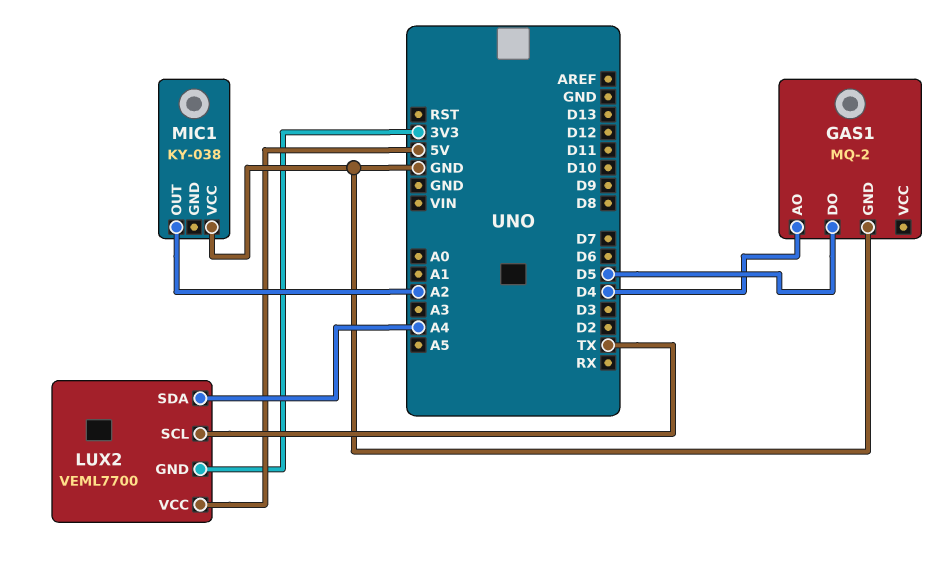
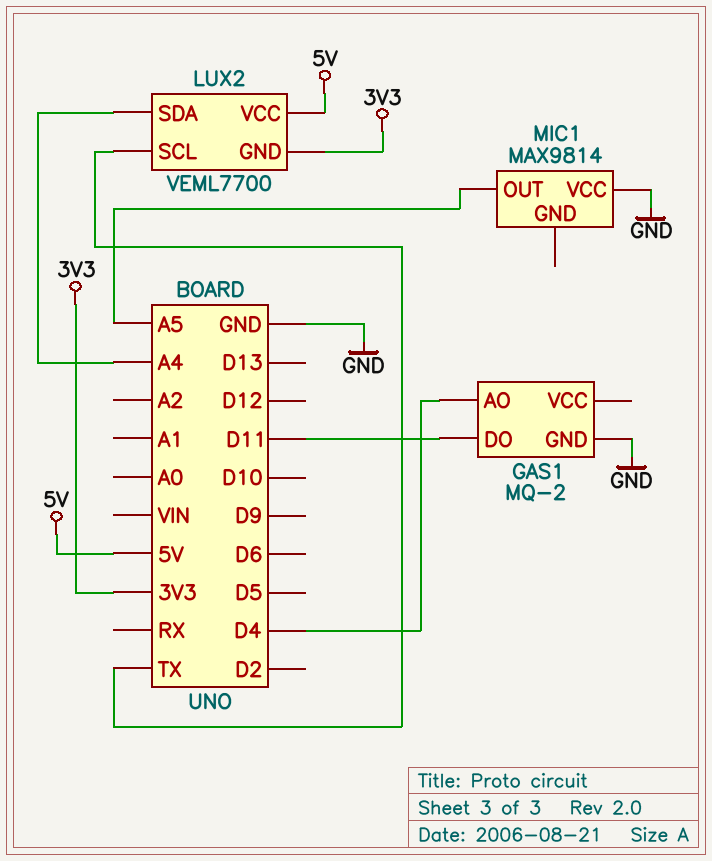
GAS1 pin DO: D5 -> D11
MIC1: KY-038 -> MAX9814
MIC1 pin OUT: A2 -> A5

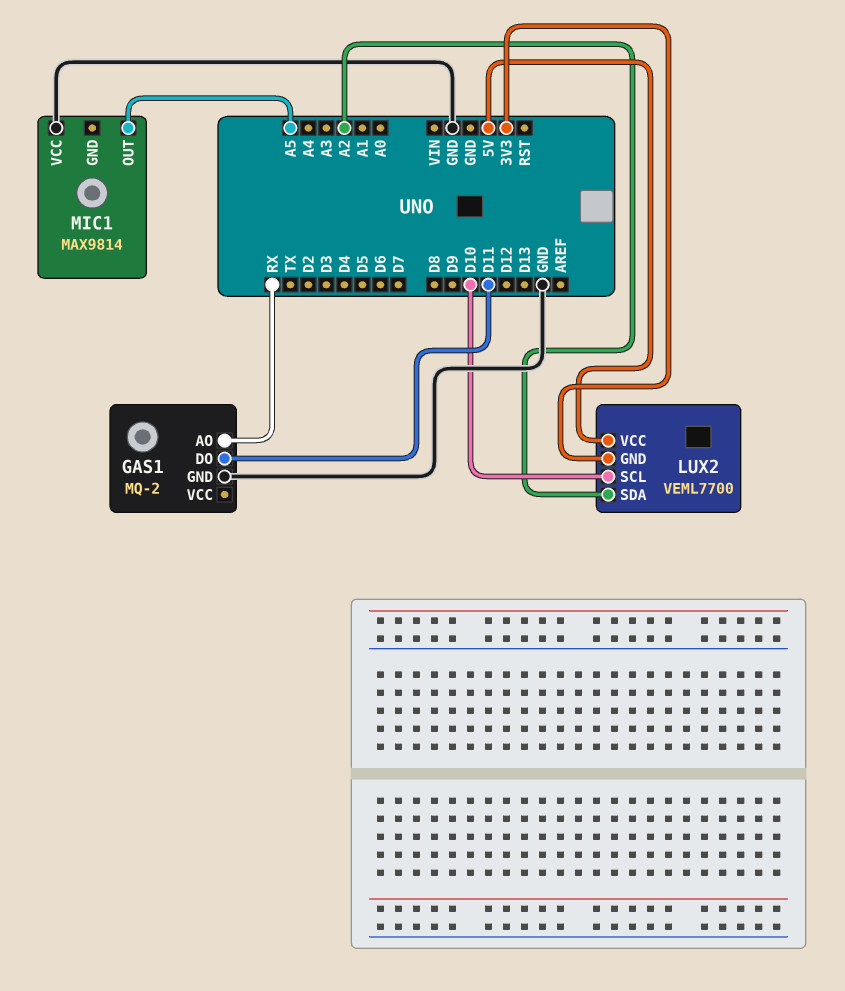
GAS1 pin AO: D4 -> RX
LUX2 pin SCL: TX -> D10
LUX2 pin SDA: A4 -> A2

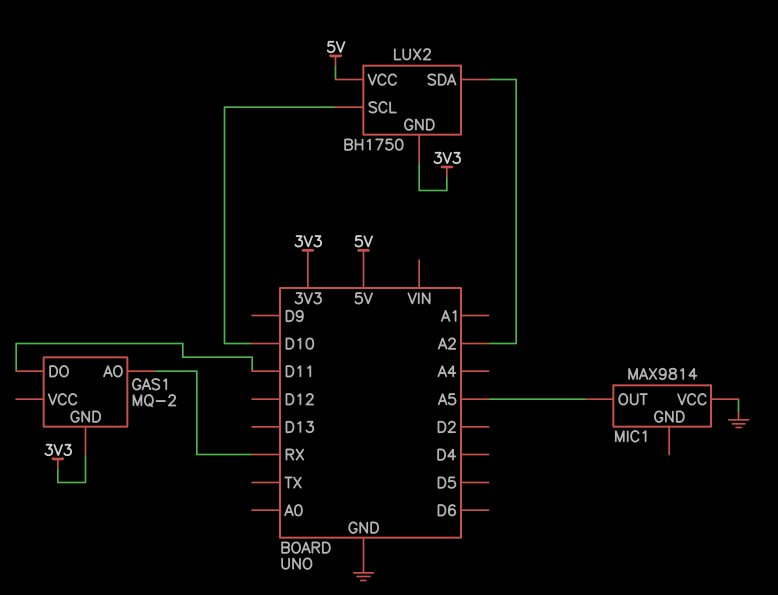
GAS1 pin GND: GND -> 3V3
LUX2: VEML7700 -> BH1750

